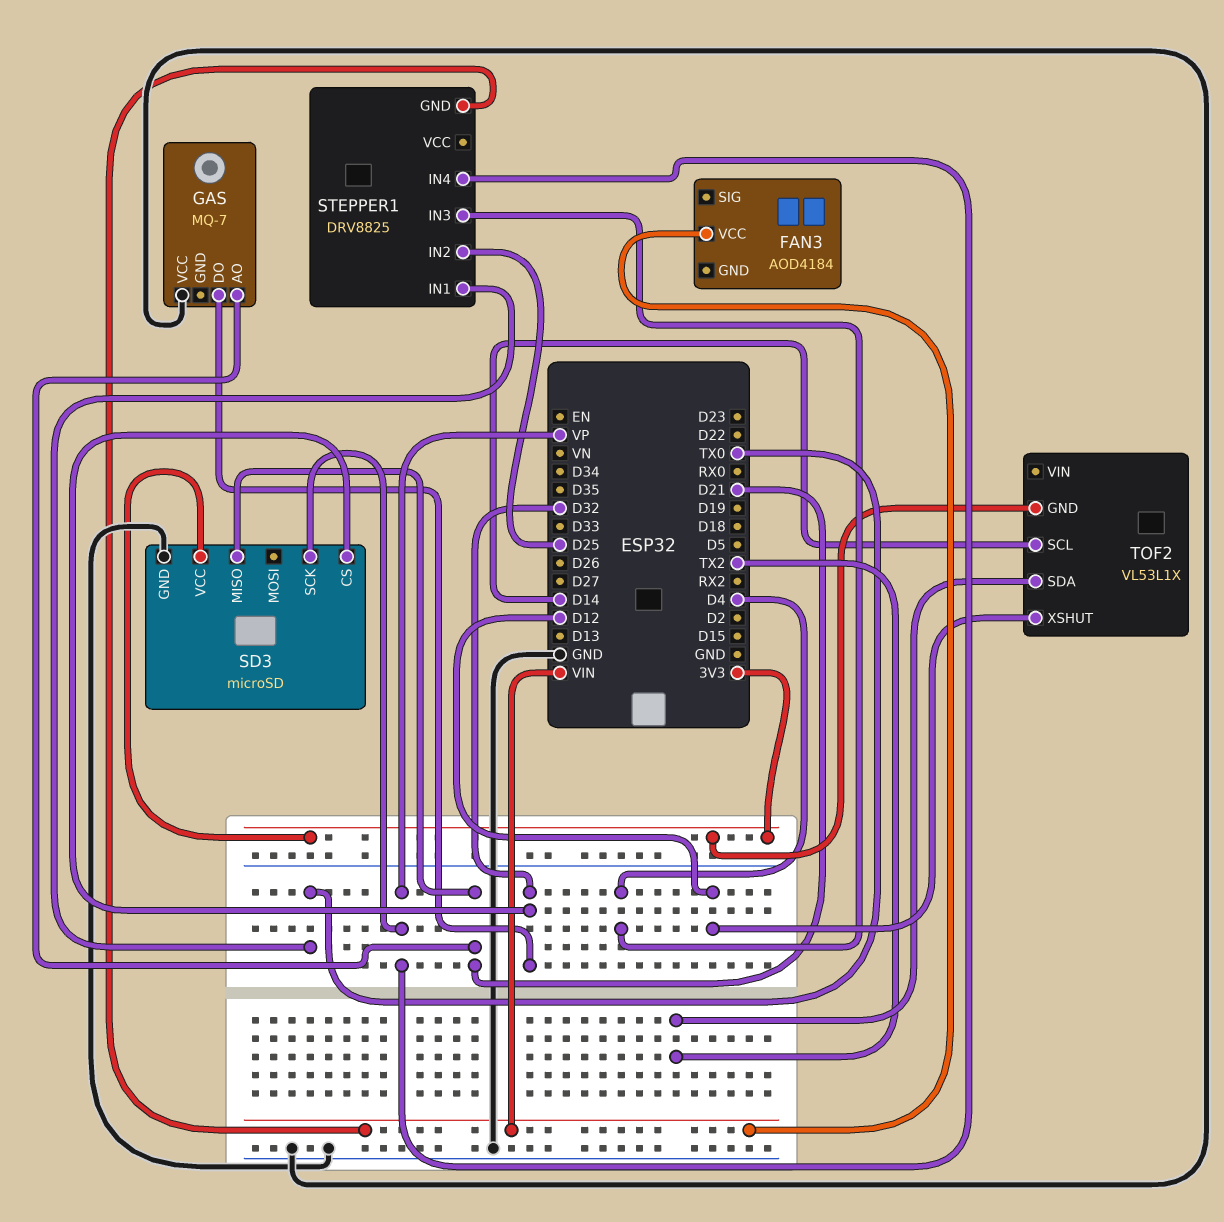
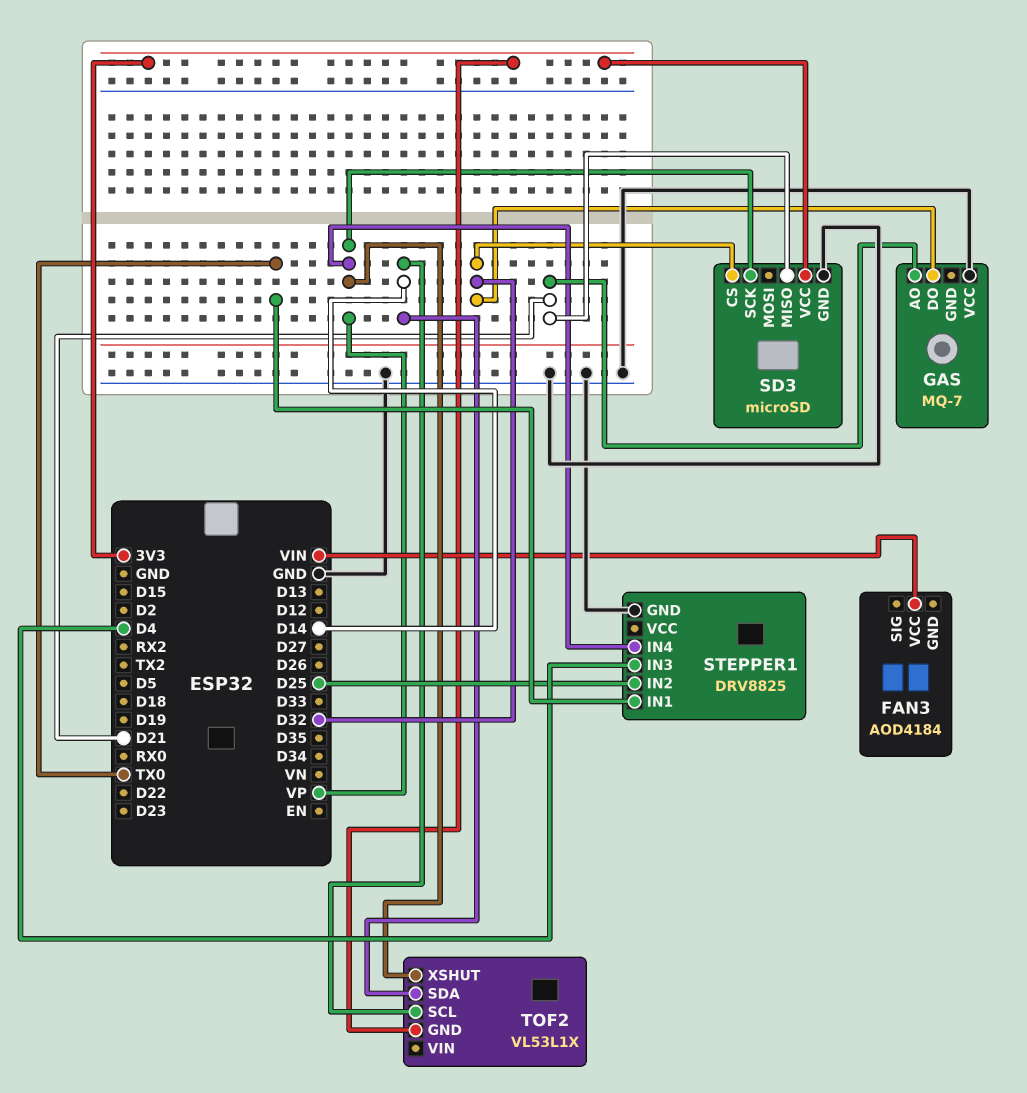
STEPPER1 pin GND: VIN -> GND
TOF2 pin SDA: TX2 -> D14
TOF2 pin XSHUT: D12 -> VP

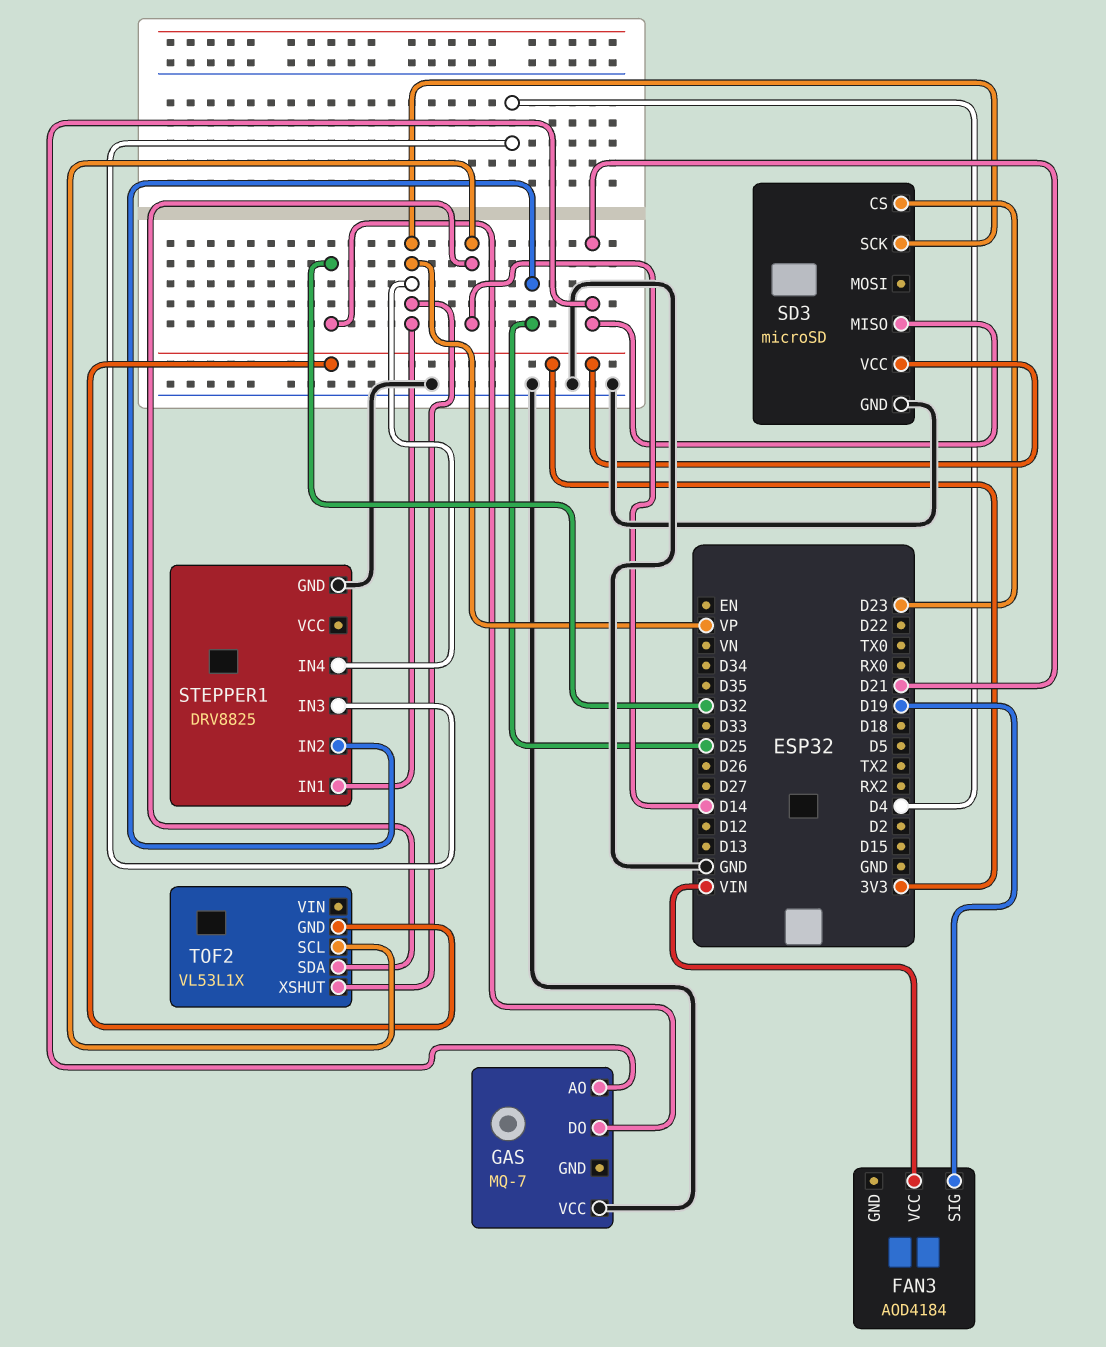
FAN3 pin SIG: none -> D19
SD3 pin CS: D32 -> D23
STEPPER1 pin IN1: TX0 -> VP

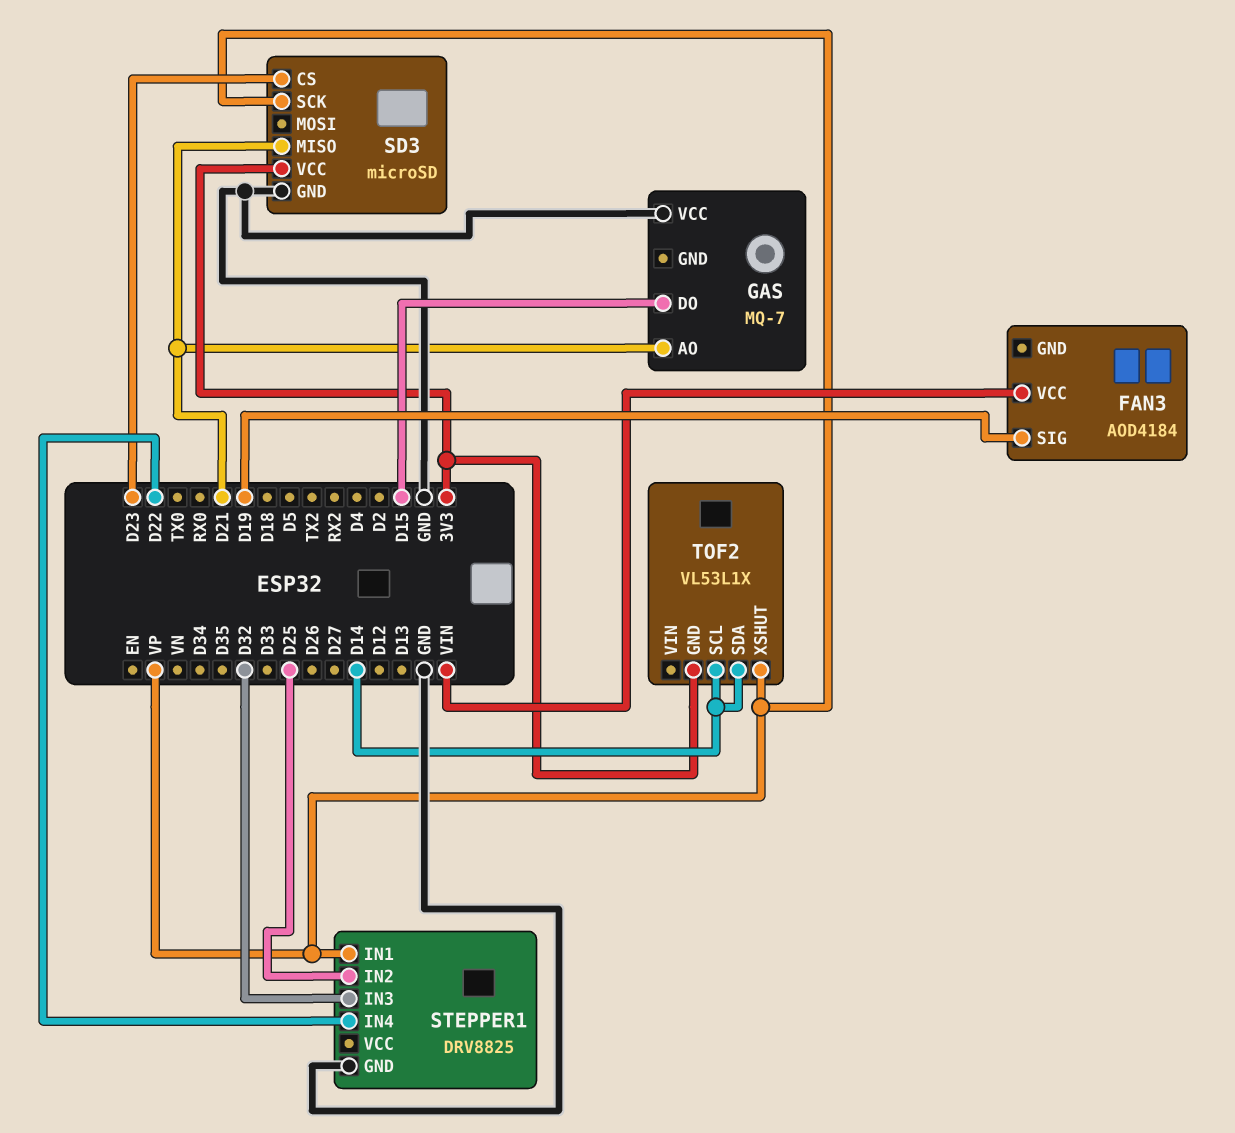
GAS pin DO: D32 -> D15
STEPPER1 pin IN3: D4 -> D32
STEPPER1 pin IN4: VP -> D22

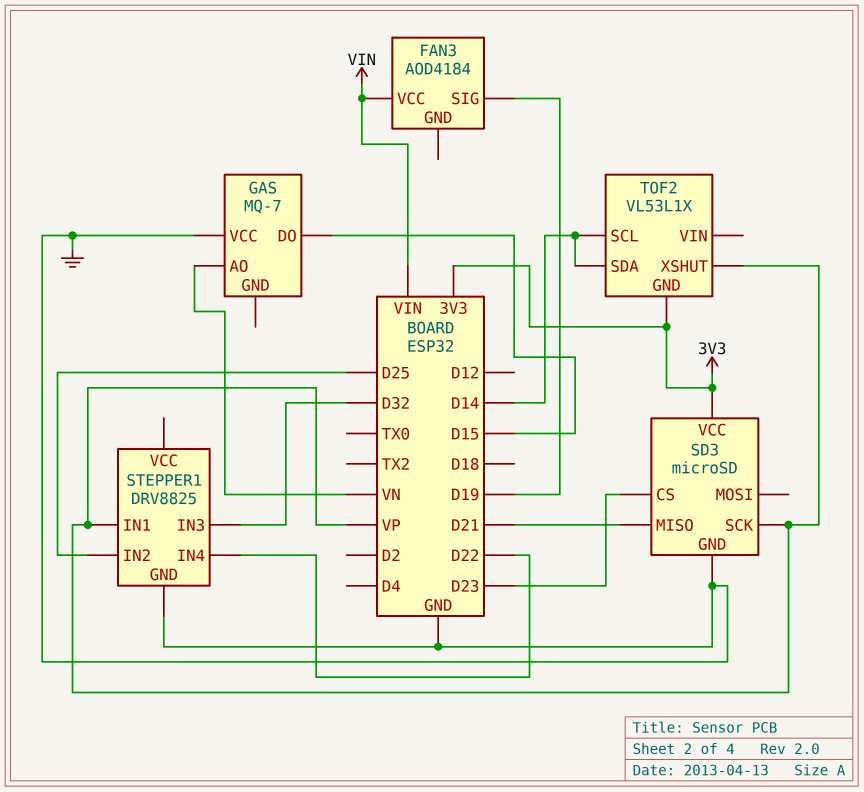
GAS pin AO: D21 -> VN

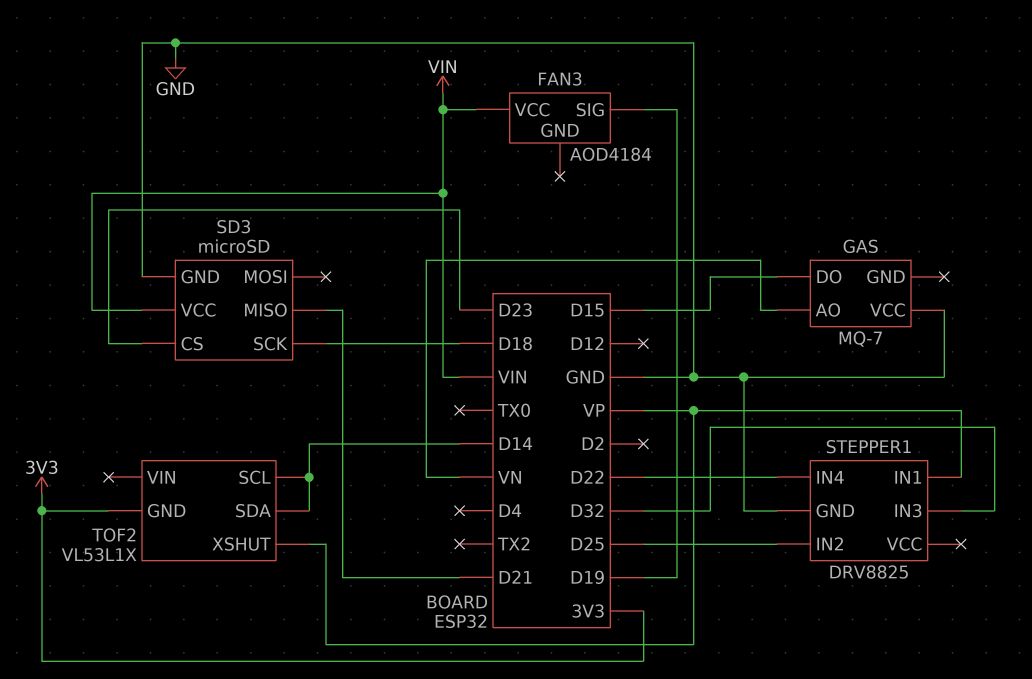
SD3 pin SCK: VP -> D18
SD3 pin VCC: 3V3 -> VIN

